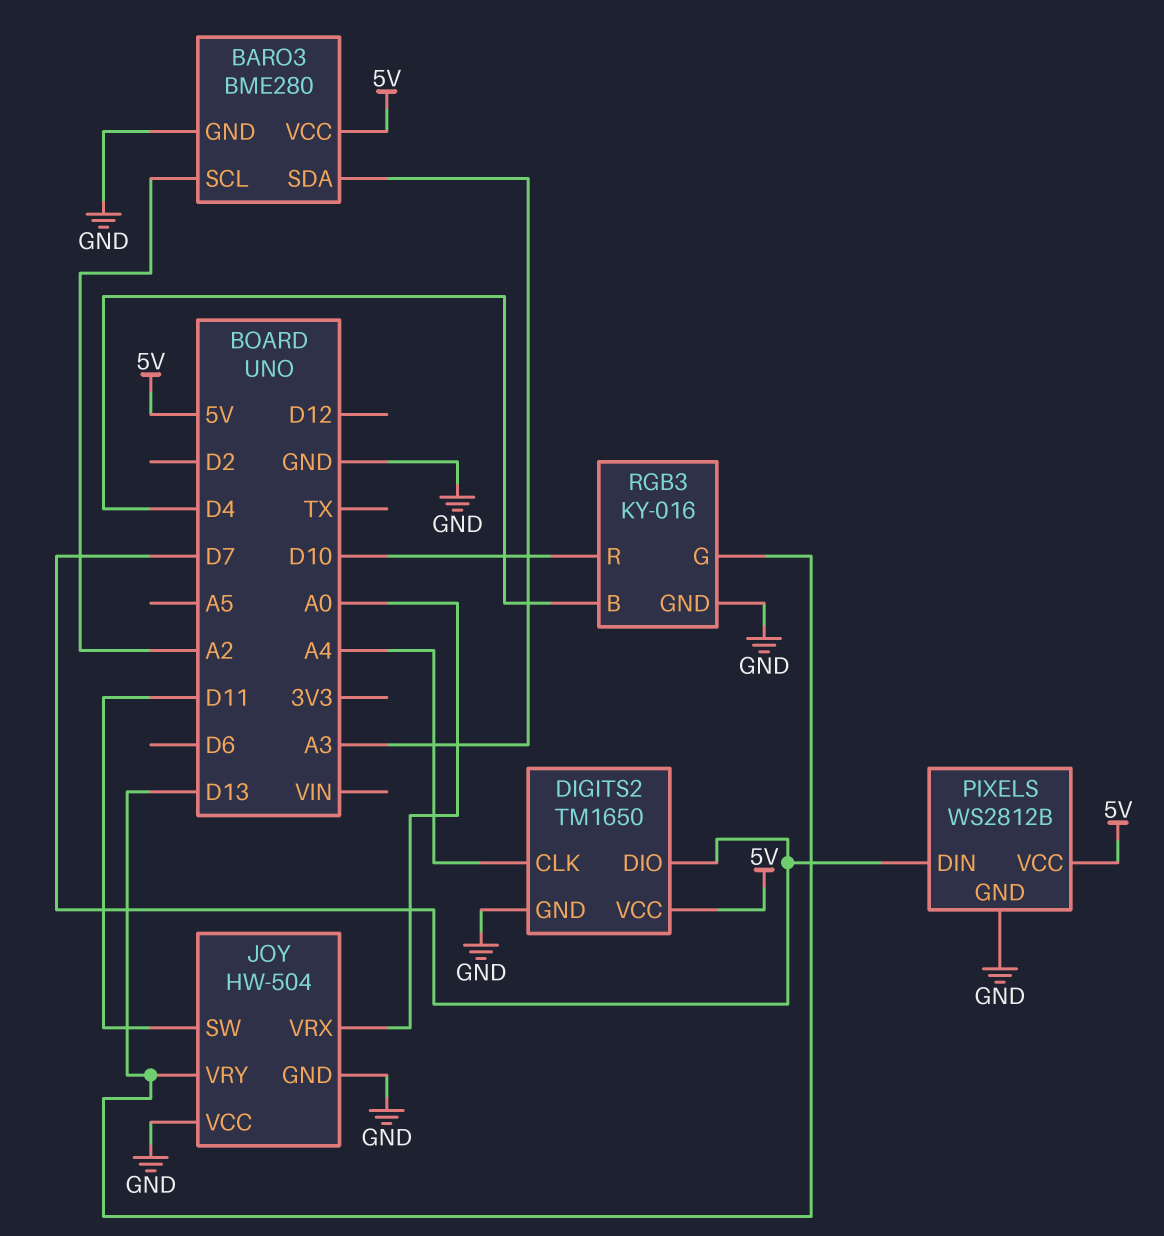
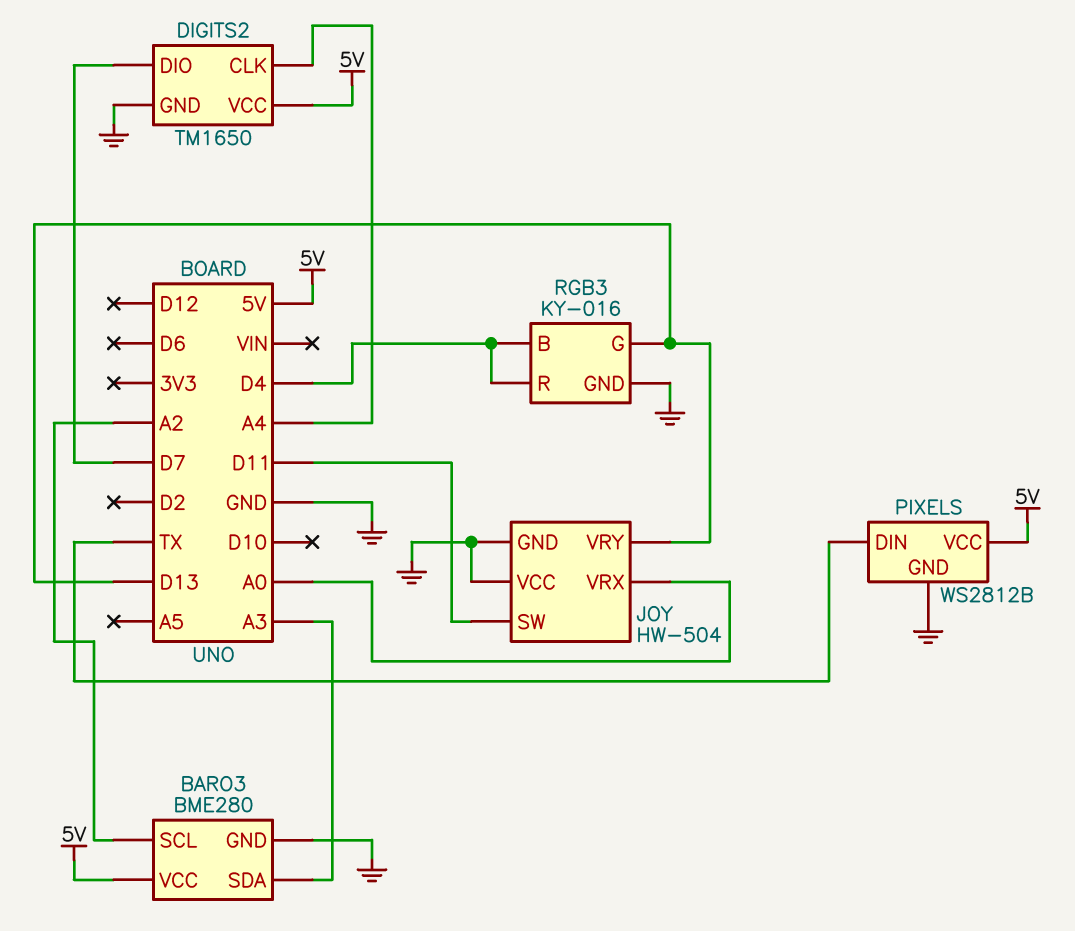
PIXELS pin DIN: D7 -> TX
RGB3 pin R: D10 -> D4

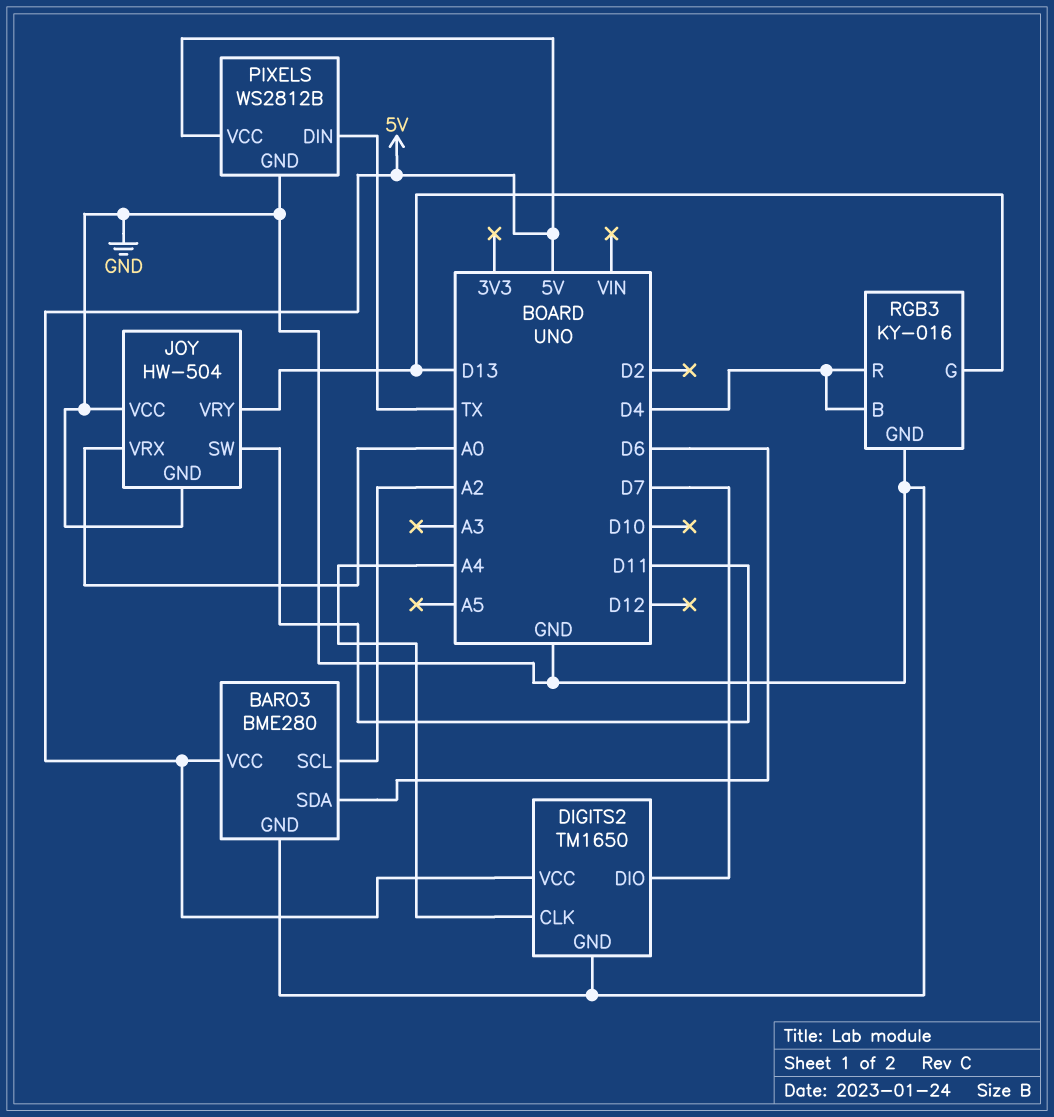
BARO3 pin SDA: A3 -> D6

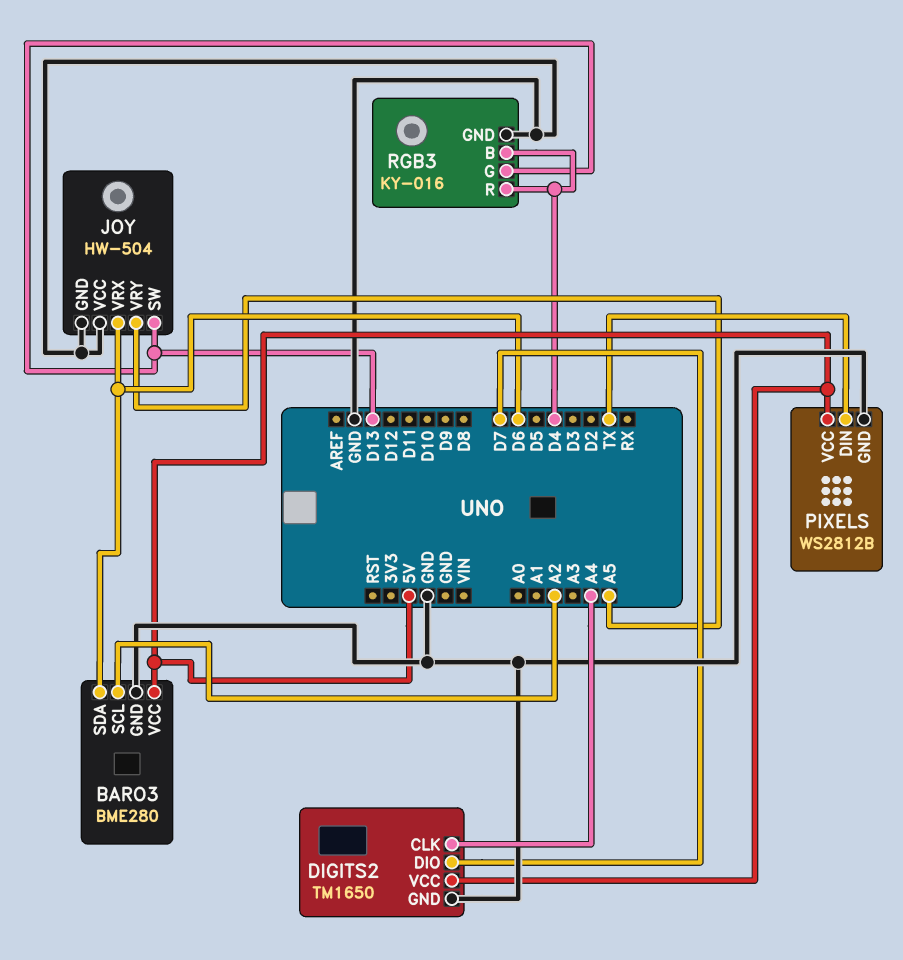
JOY pin SW: D11 -> D13
JOY pin VRX: A0 -> D6
JOY pin VRY: D13 -> A5

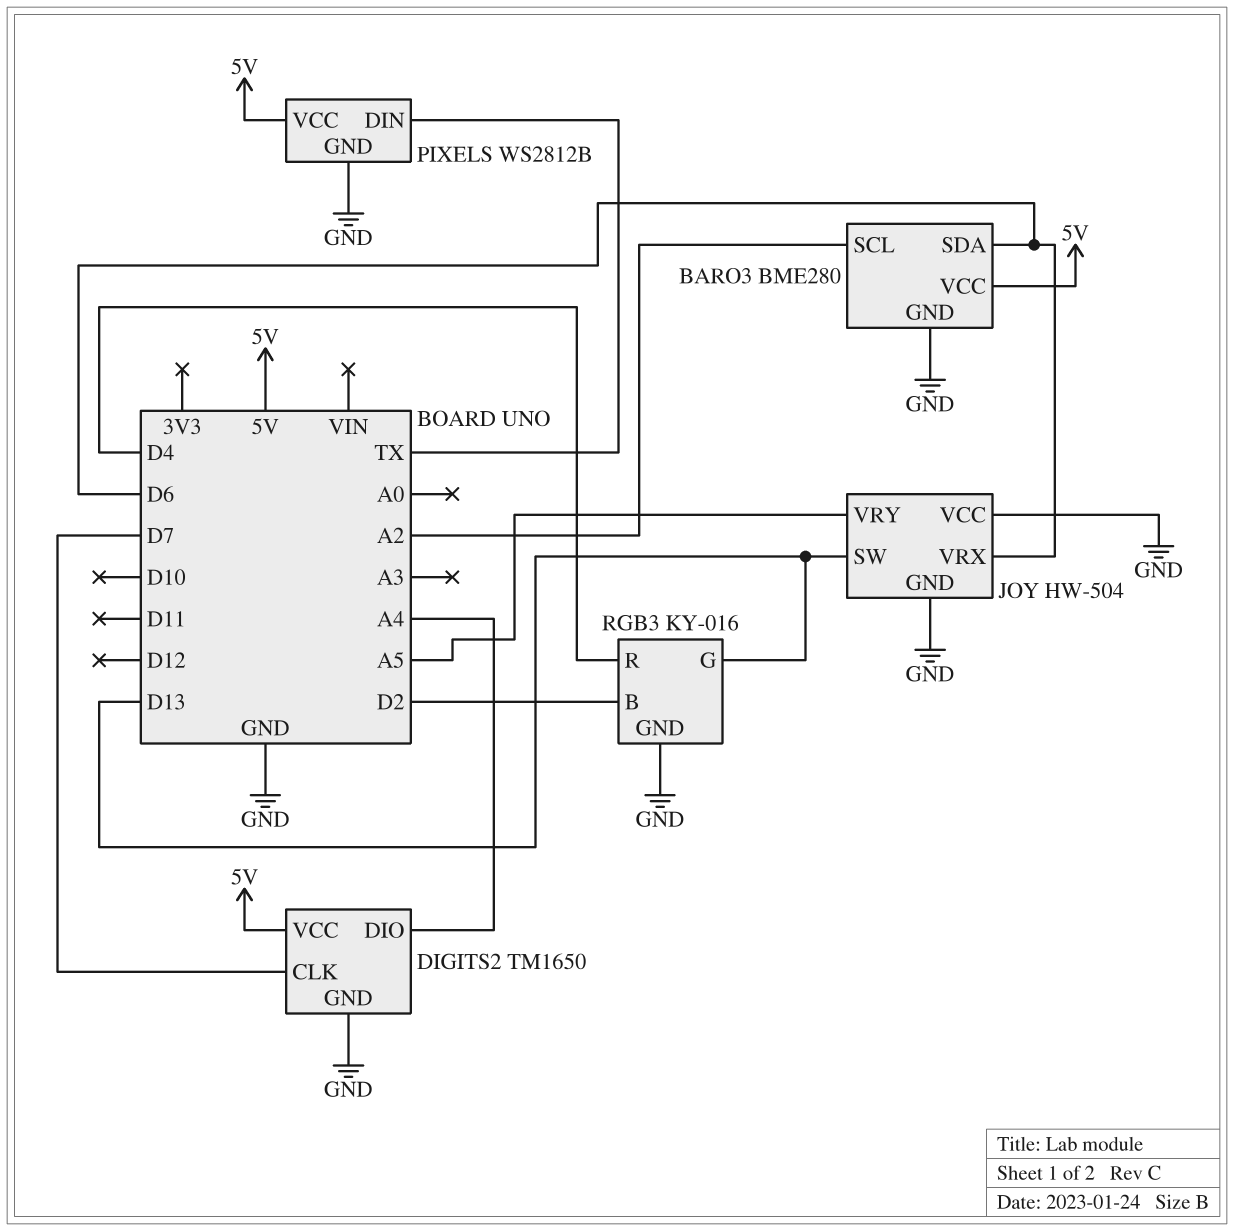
DIGITS2 pin CLK: A4 -> D7
DIGITS2 pin DIO: D7 -> A4
RGB3 pin B: D4 -> D2

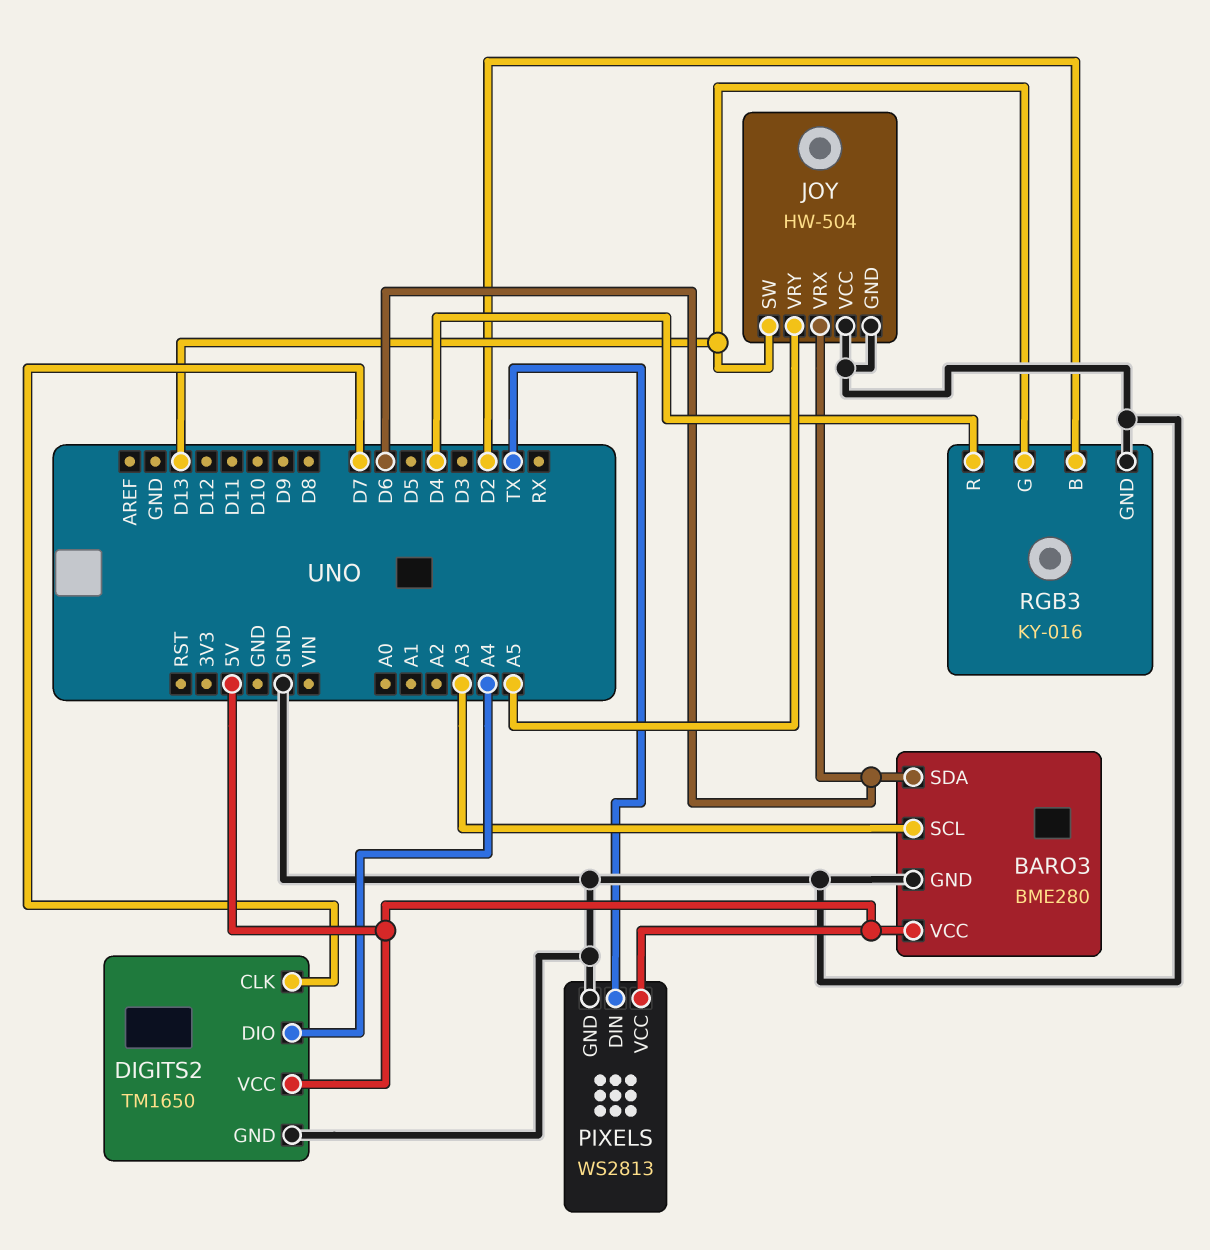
BARO3 pin SCL: A2 -> A3
PIXELS: WS2812B -> WS2813

